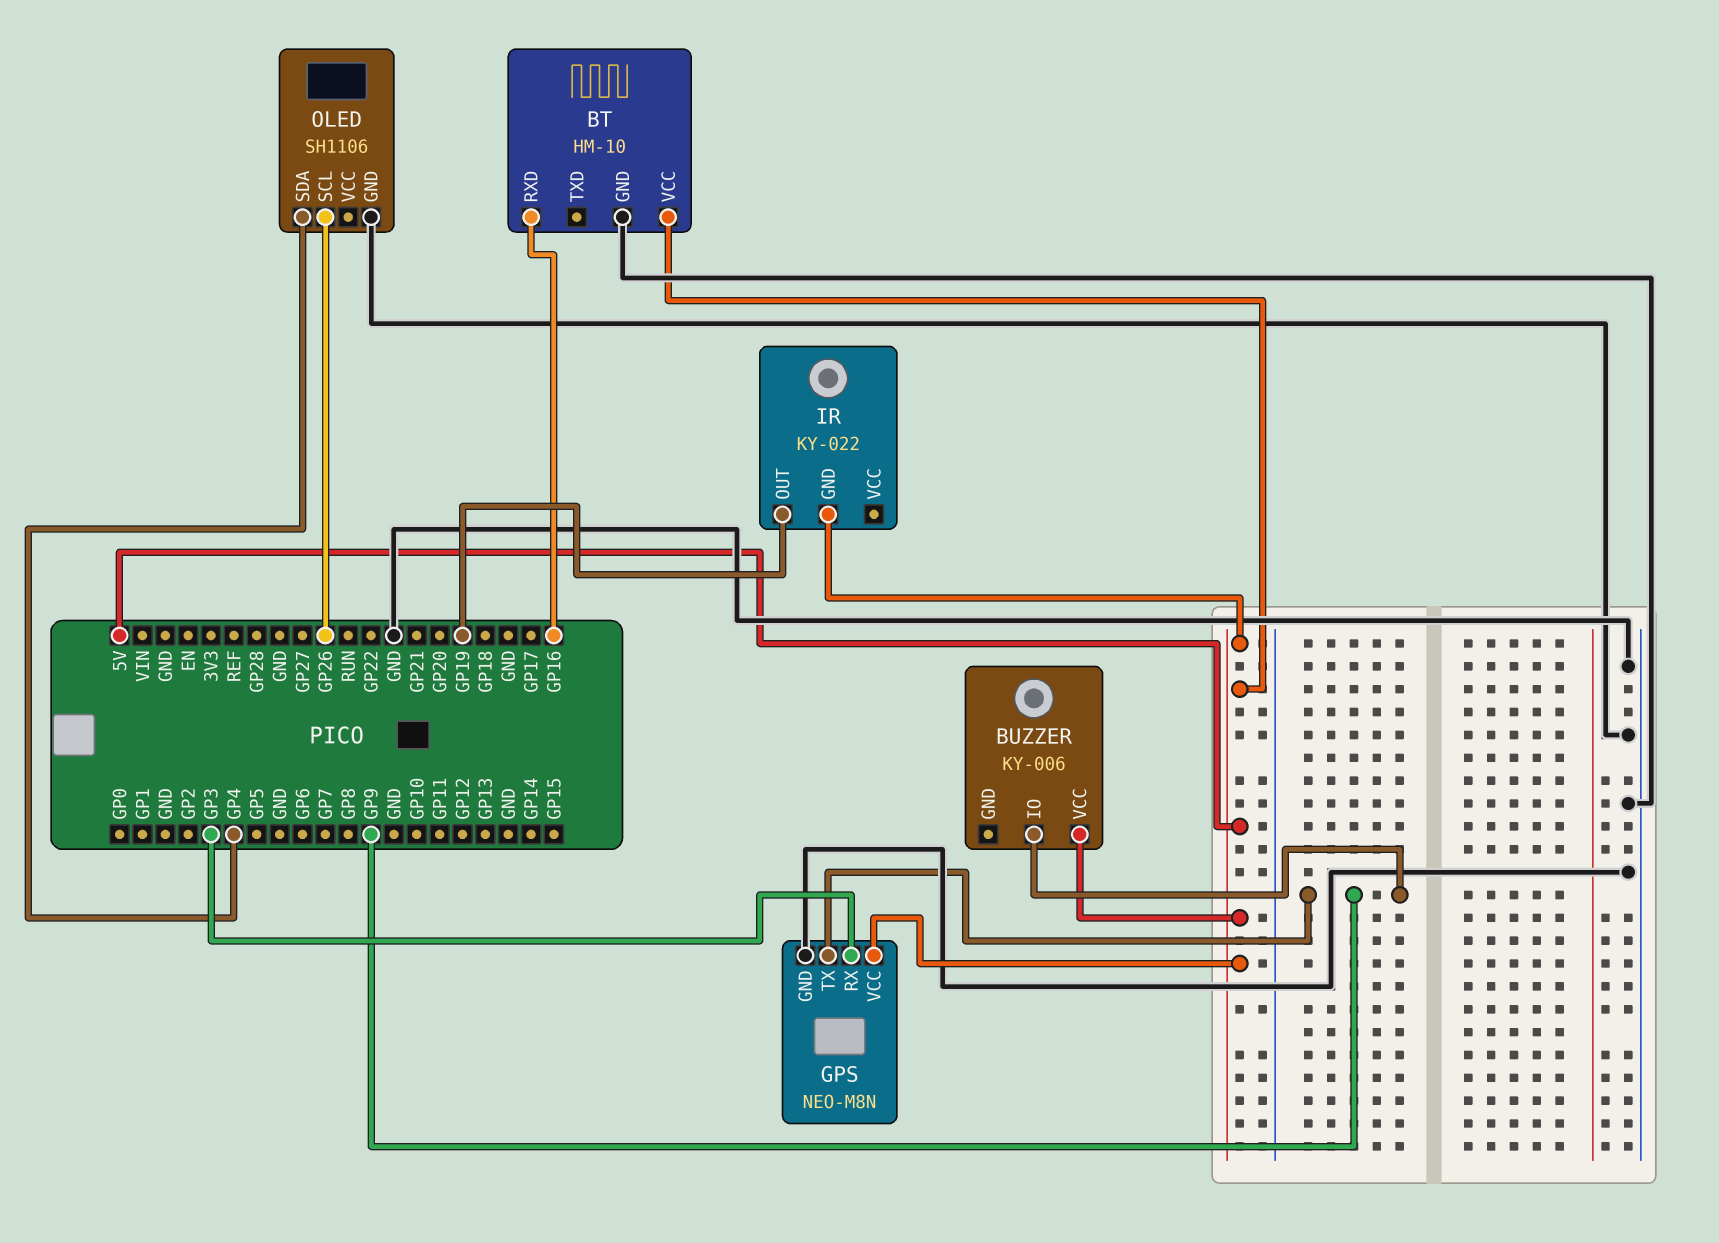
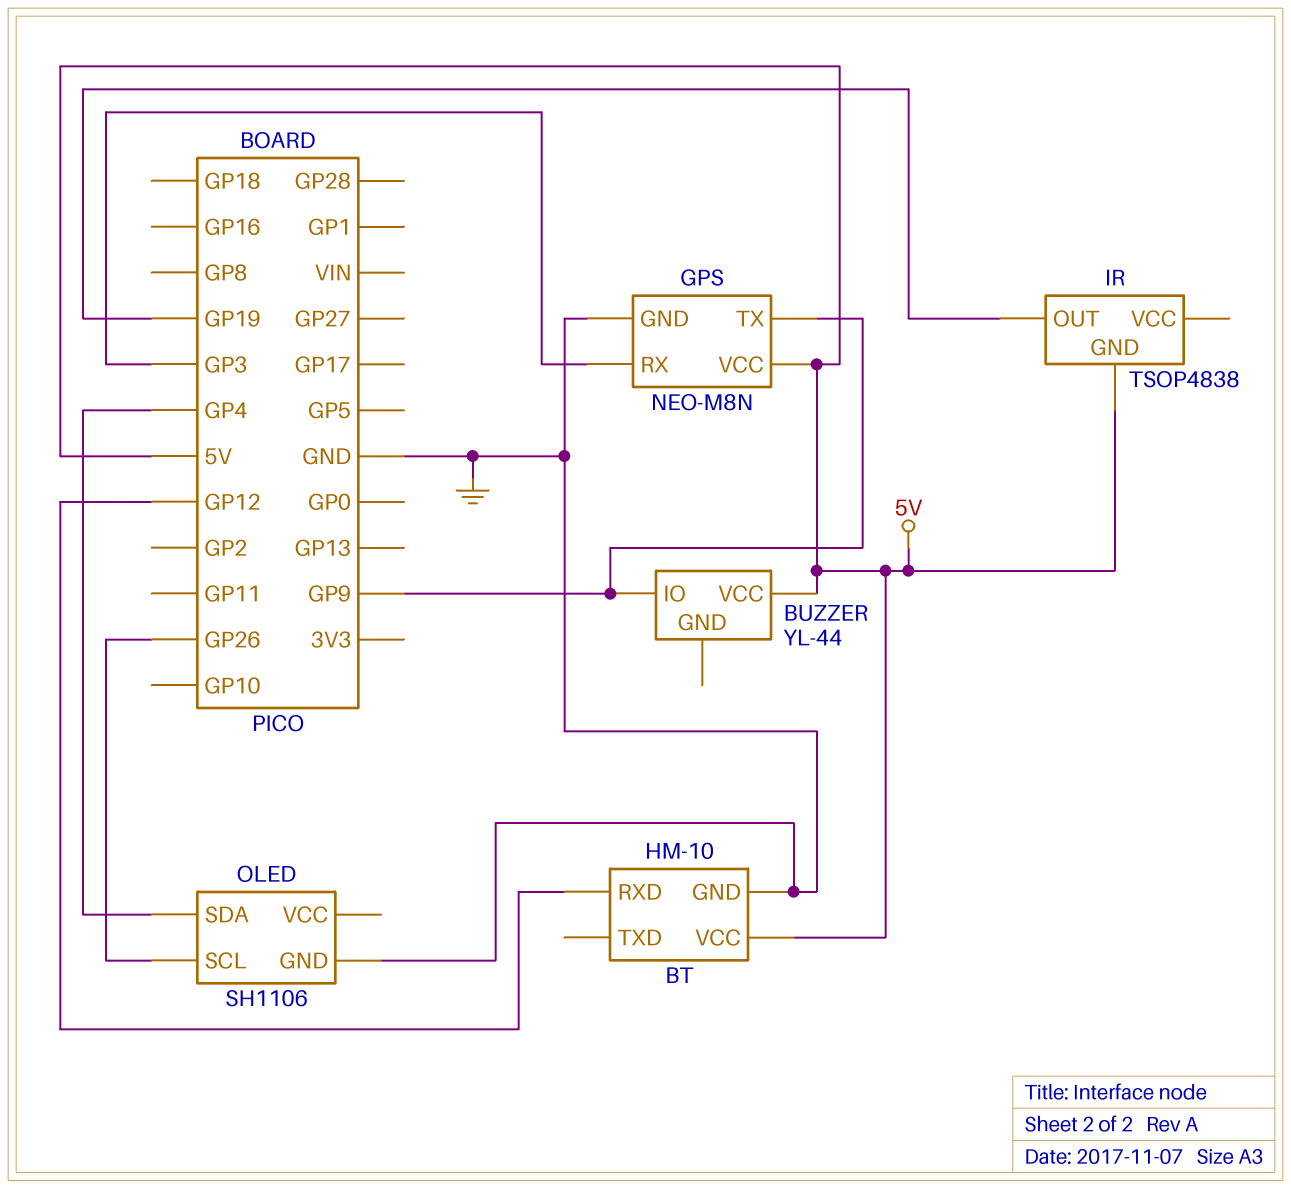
BT pin RXD: GP16 -> GP12
BUZZER: KY-006 -> YL-44
IR: KY-022 -> TSOP4838

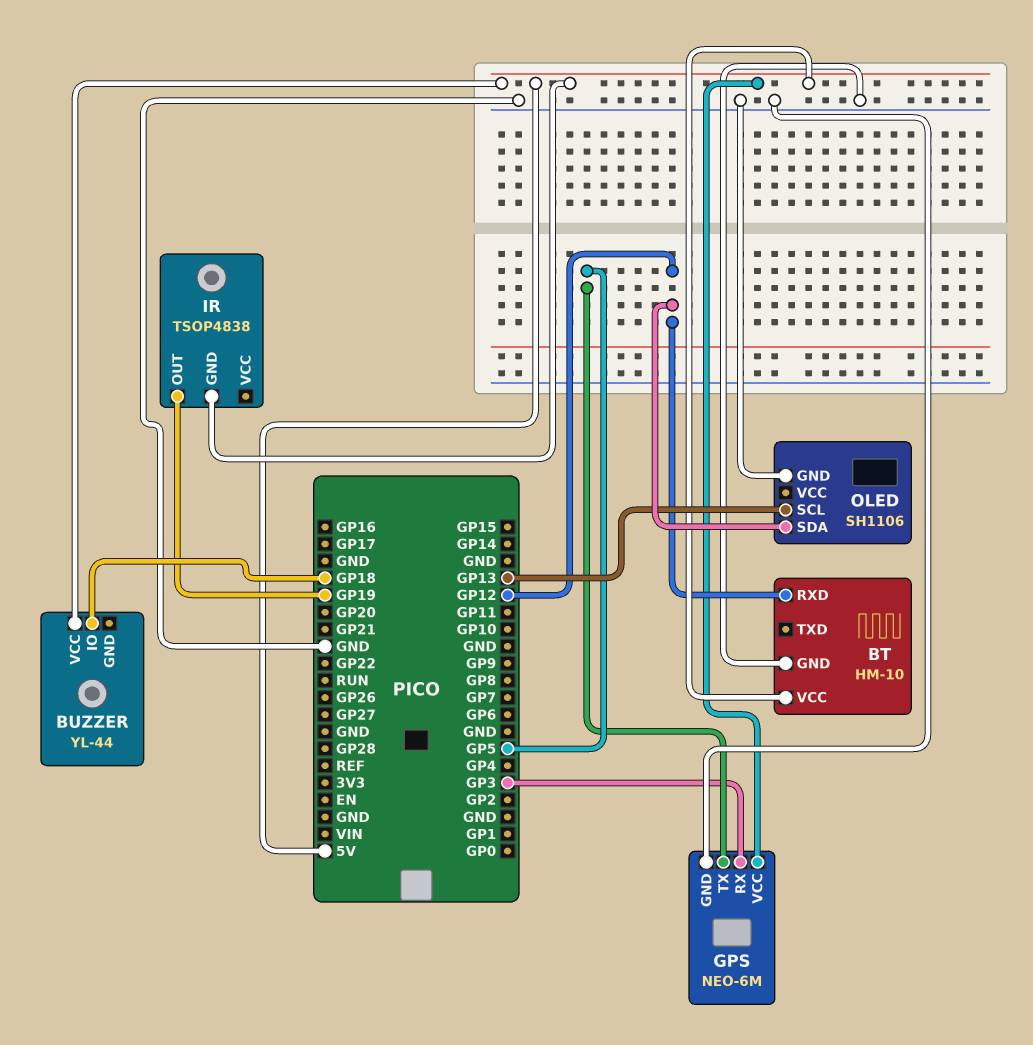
BUZZER pin IO: GP9 -> GP18
GPS: NEO-M8N -> NEO-6M
GPS pin TX: GP9 -> GP5
OLED pin SCL: GP26 -> GP13
OLED pin SDA: GP4 -> GP12

